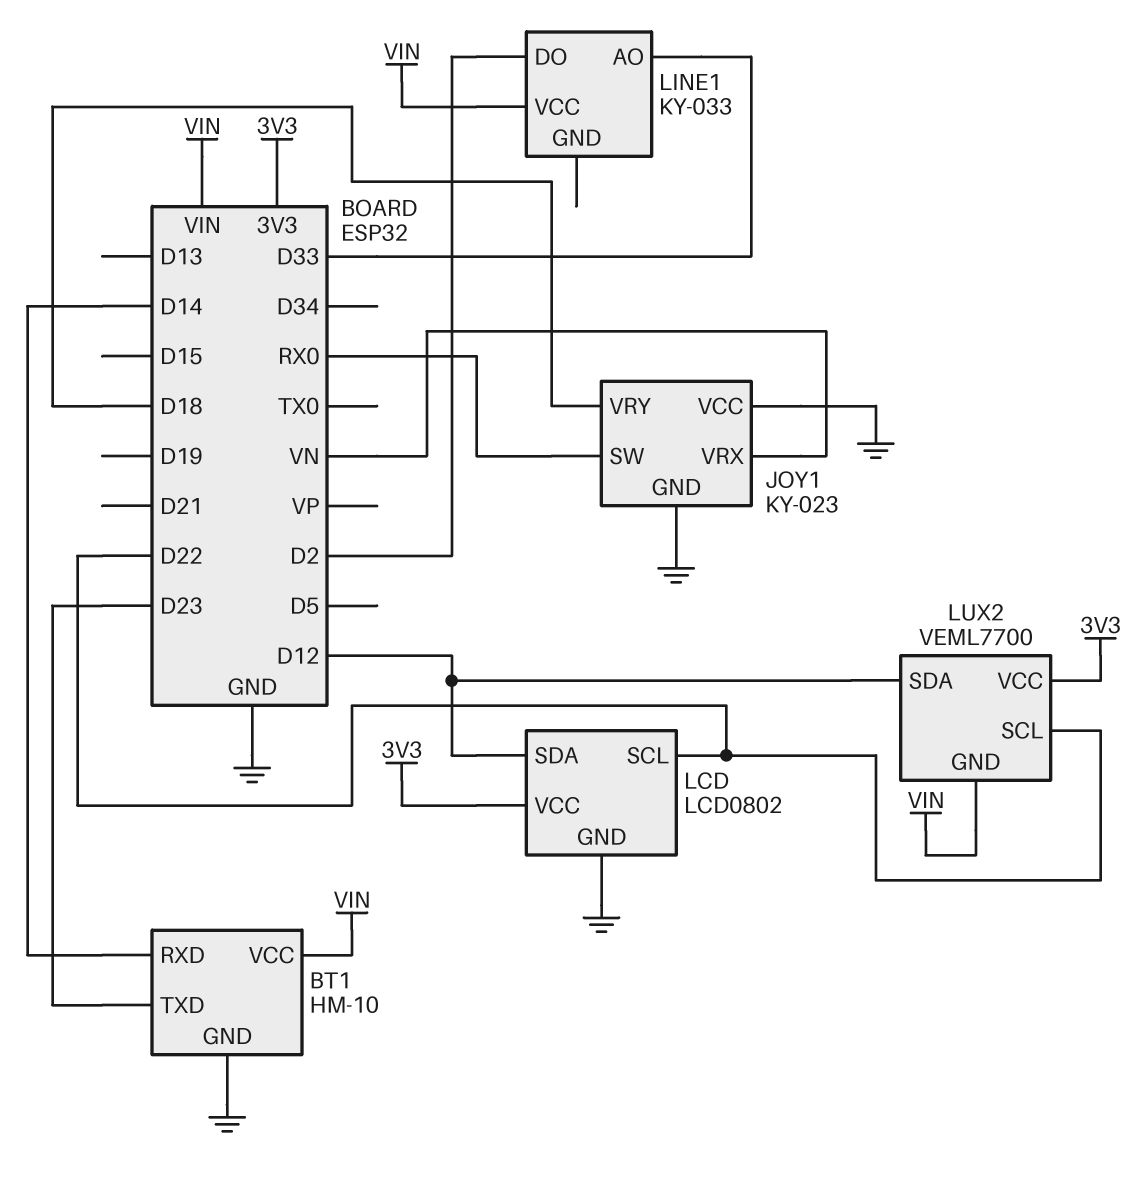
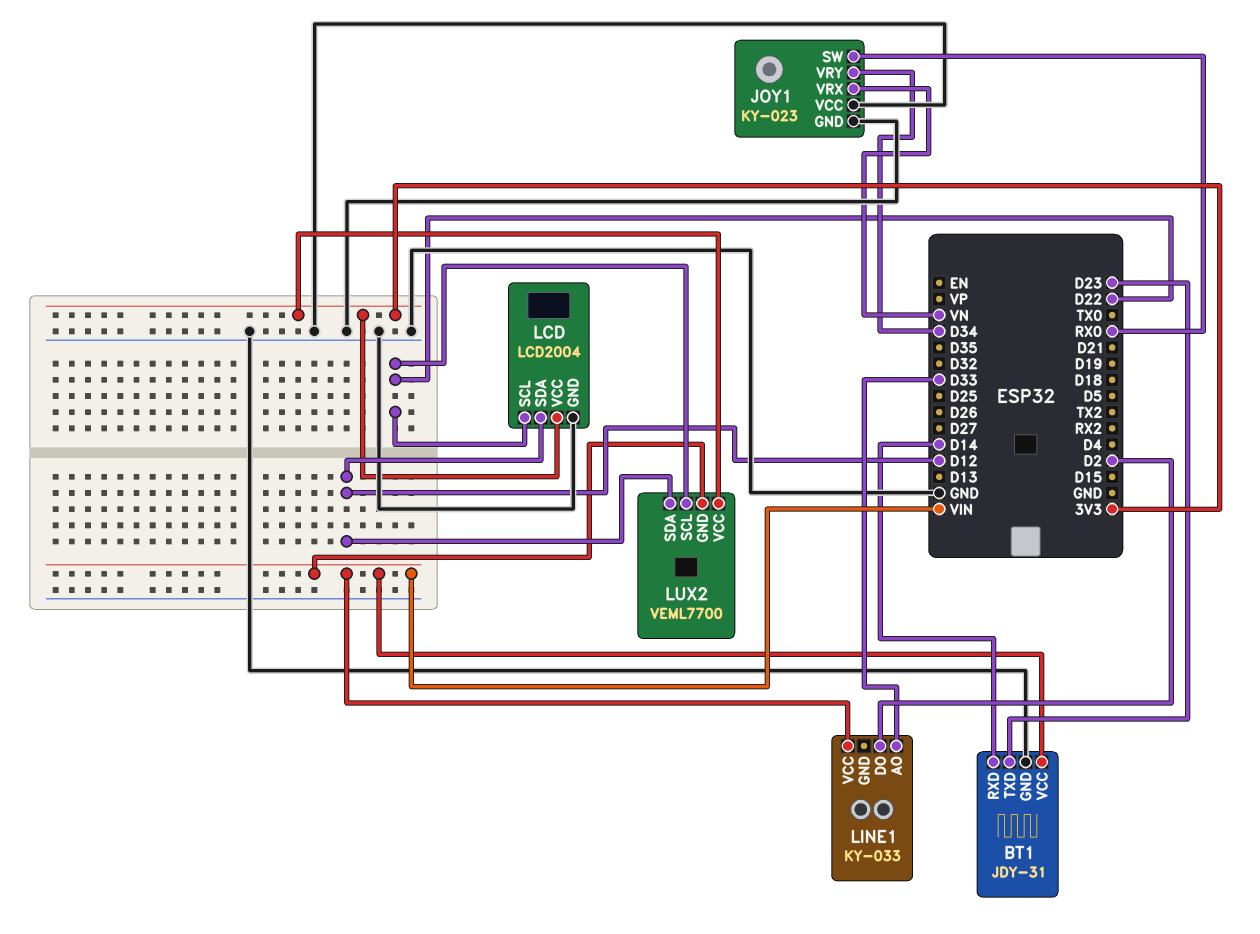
BT1: HM-10 -> JDY-31
JOY1 pin VRY: D18 -> D34
LCD: LCD0802 -> LCD2004

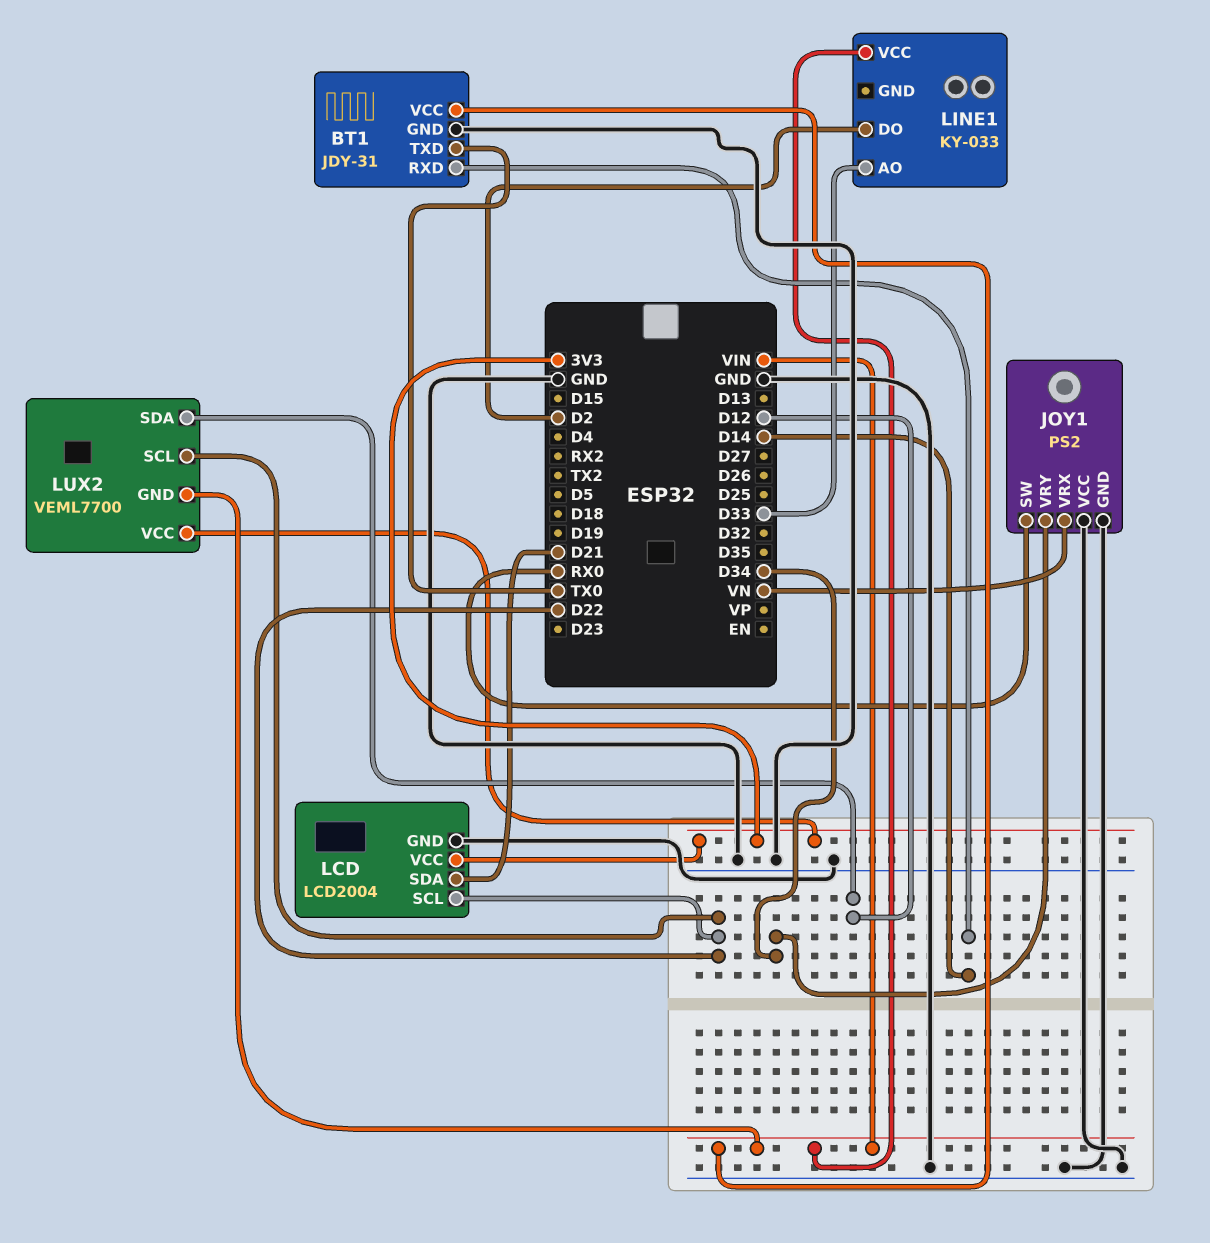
BT1 pin TXD: D23 -> TX0
JOY1: KY-023 -> PS2
LCD pin SDA: D12 -> D21

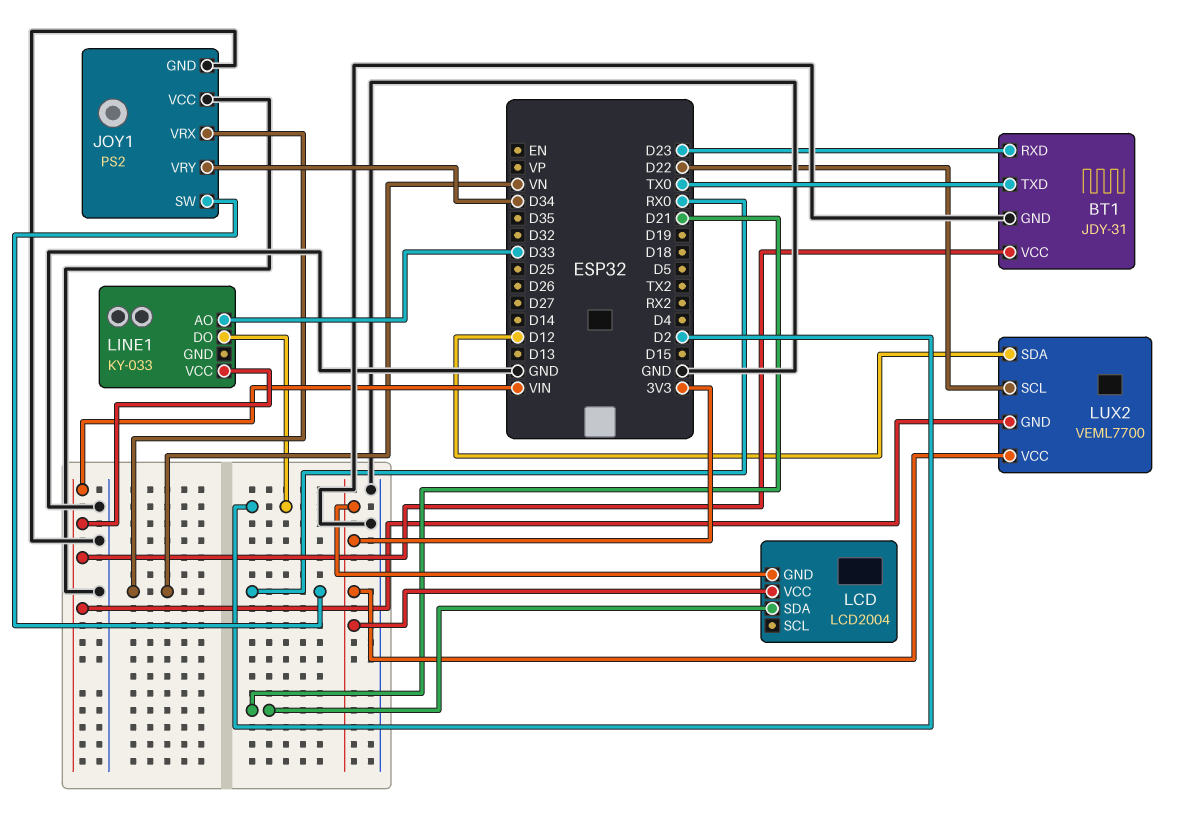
BT1 pin RXD: D14 -> D23
LCD pin GND: GND -> 3V3
LCD pin SCL: D22 -> none

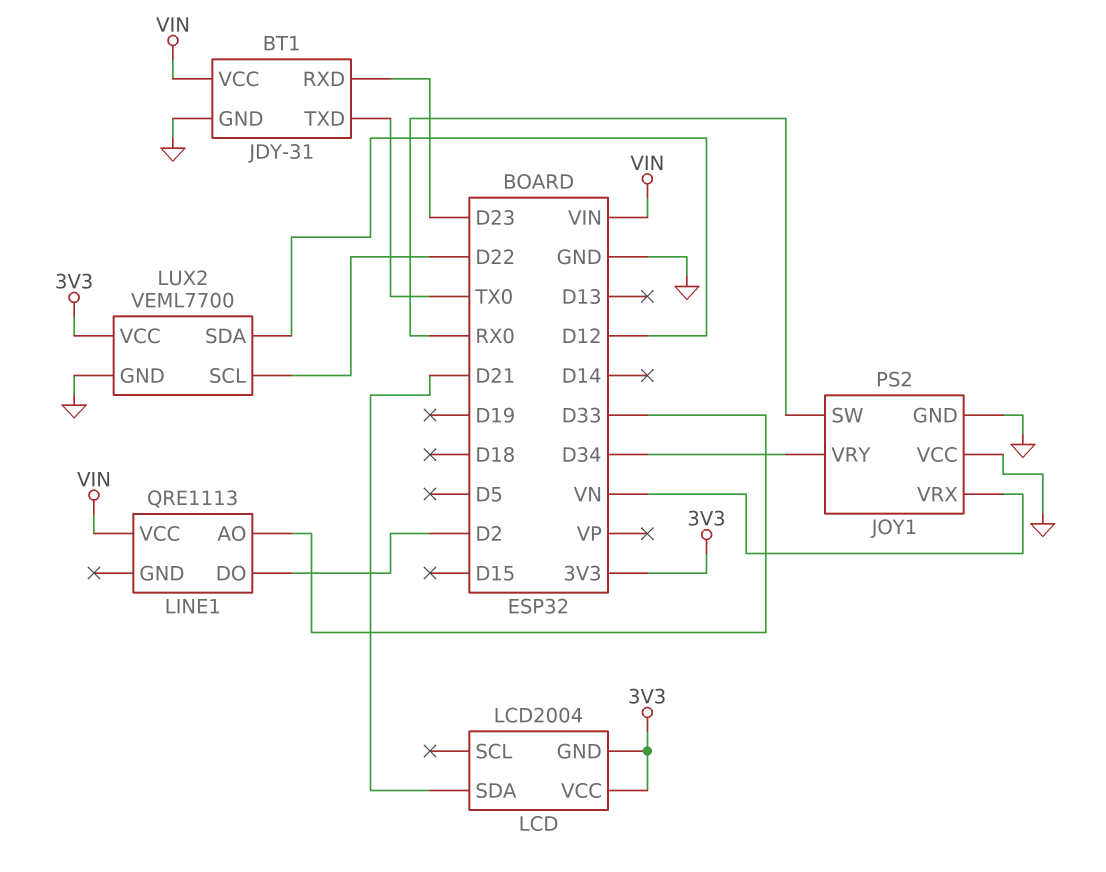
LINE1: KY-033 -> QRE1113
LUX2 pin GND: VIN -> GND

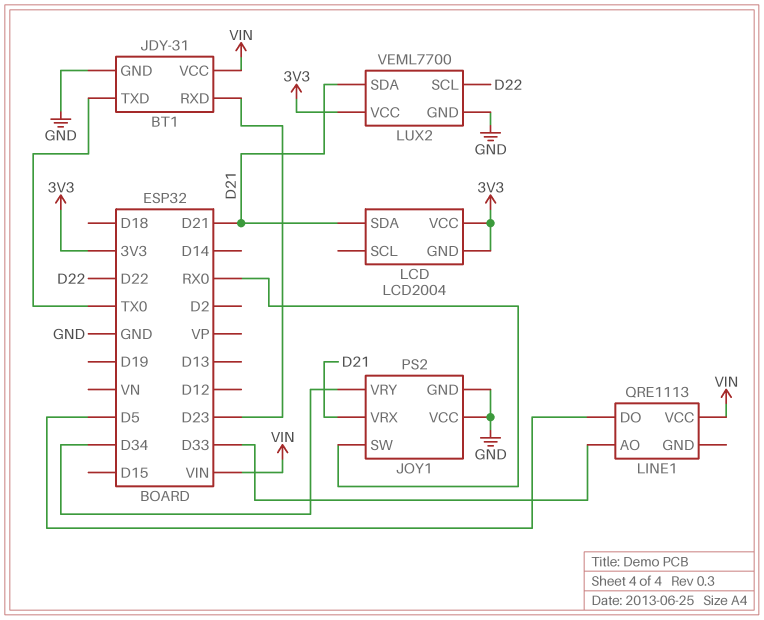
JOY1 pin VRX: VN -> D21
LINE1 pin DO: D2 -> D5
LUX2 pin SDA: D12 -> D21

